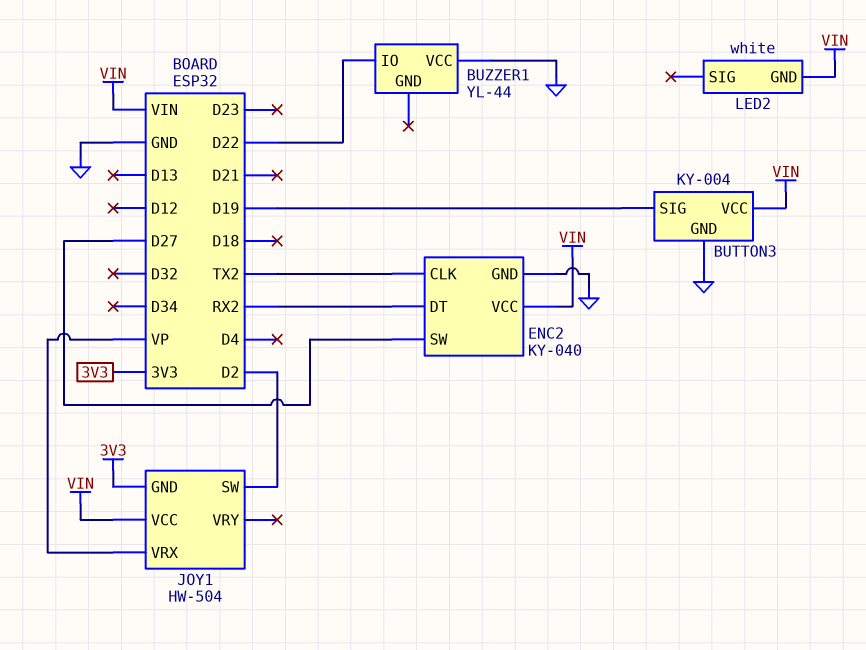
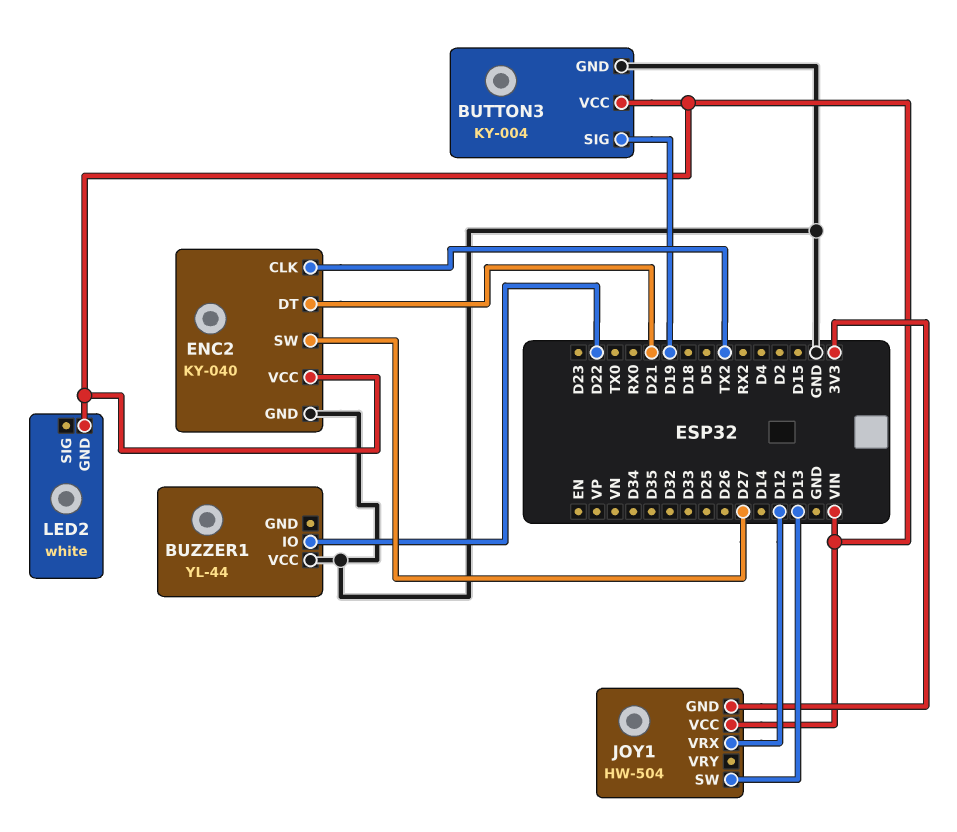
ENC2 pin DT: RX2 -> D21
JOY1 pin SW: D2 -> D13
JOY1 pin VRX: VP -> D12

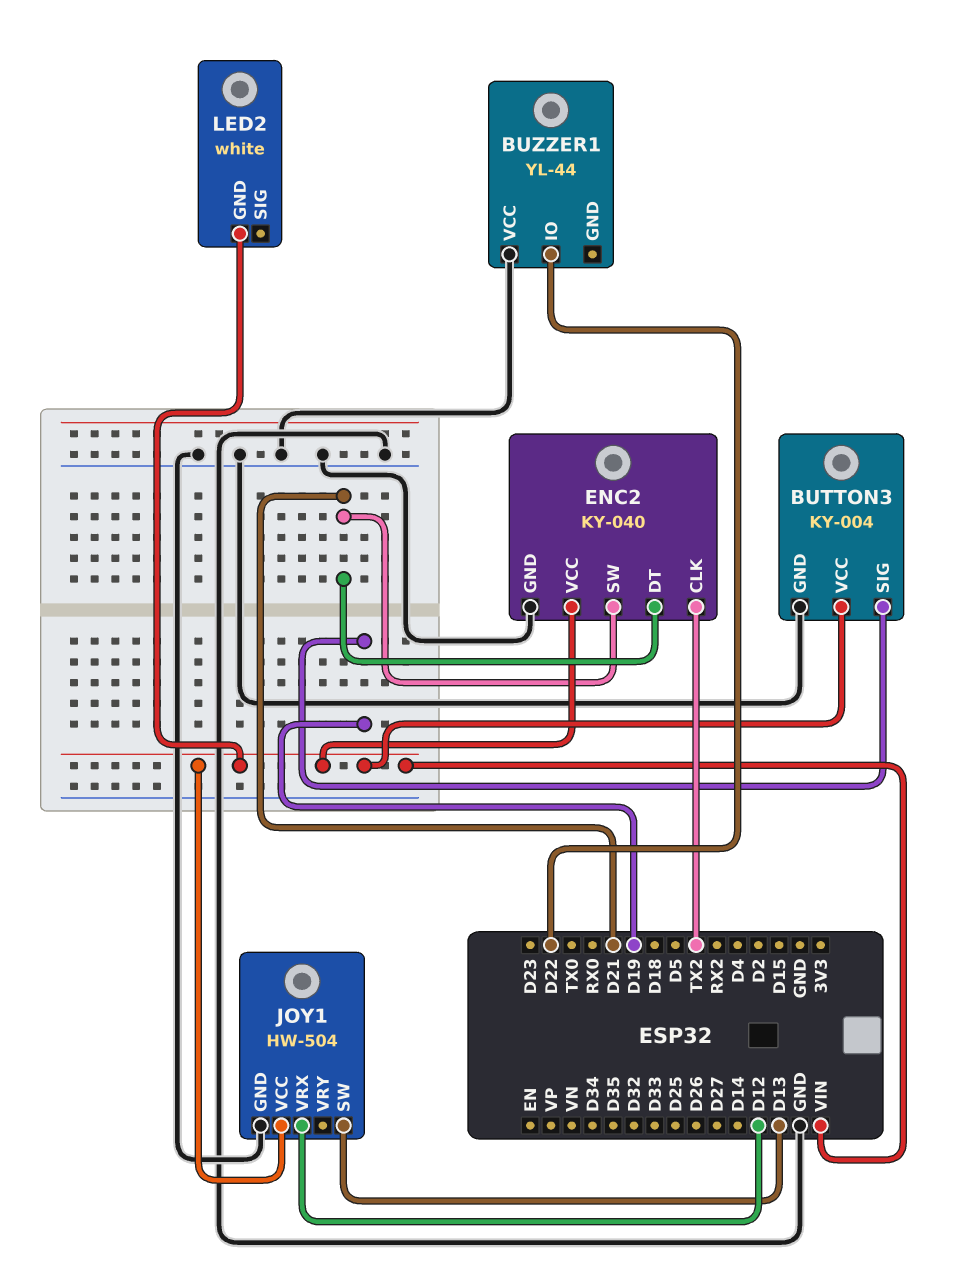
ENC2 pin SW: D27 -> D21
JOY1 pin GND: 3V3 -> GND

